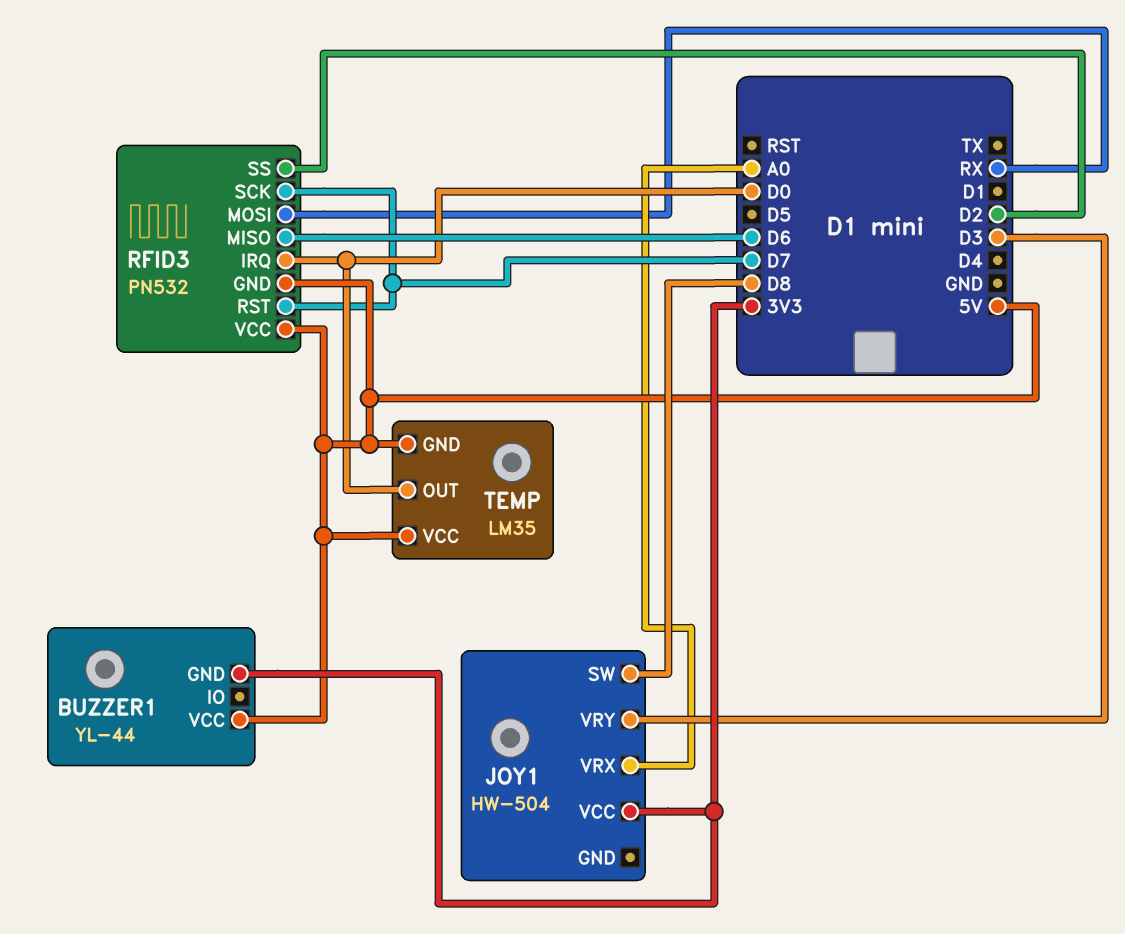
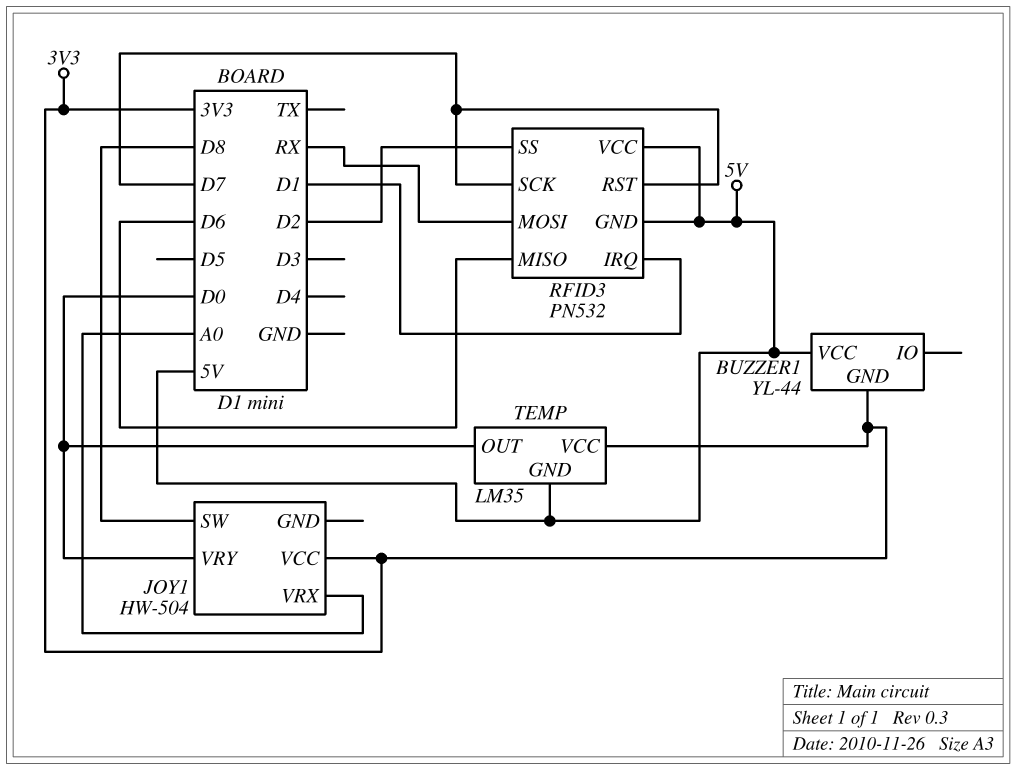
JOY1 pin VRY: D3 -> D0
RFID3 pin IRQ: D0 -> D1
TEMP pin VCC: 5V -> 3V3

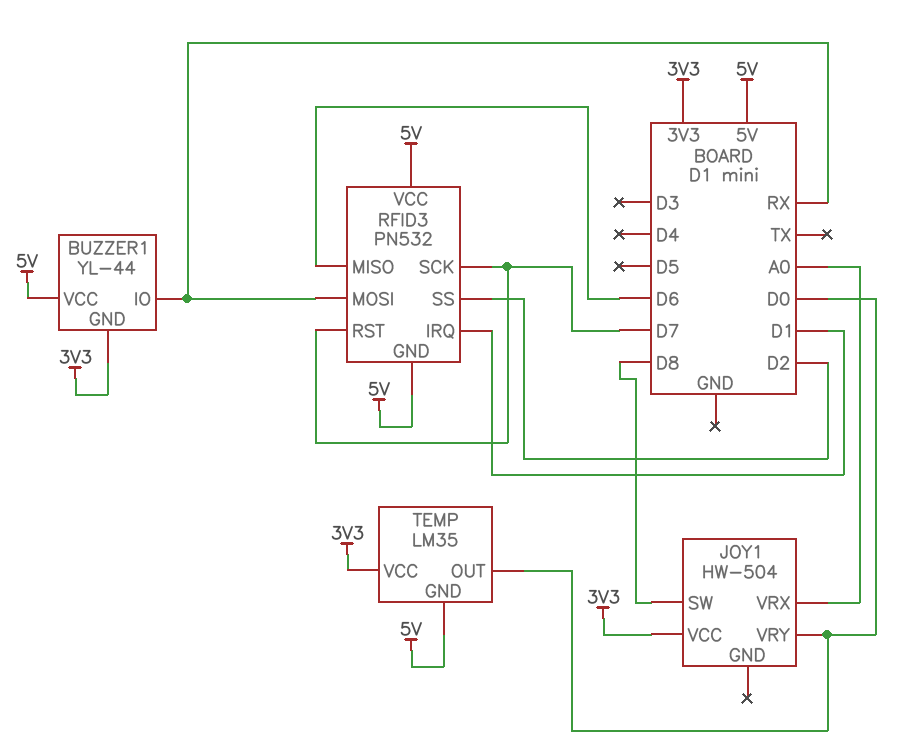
BUZZER1 pin IO: none -> RX

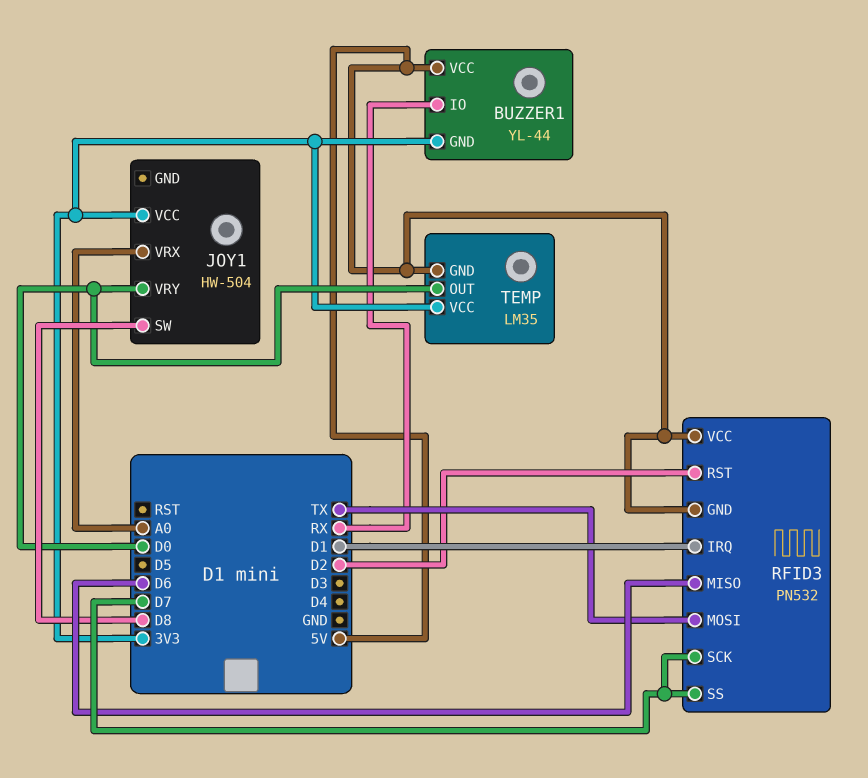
RFID3 pin MOSI: RX -> TX
RFID3 pin RST: D7 -> D2
RFID3 pin SS: D2 -> D7

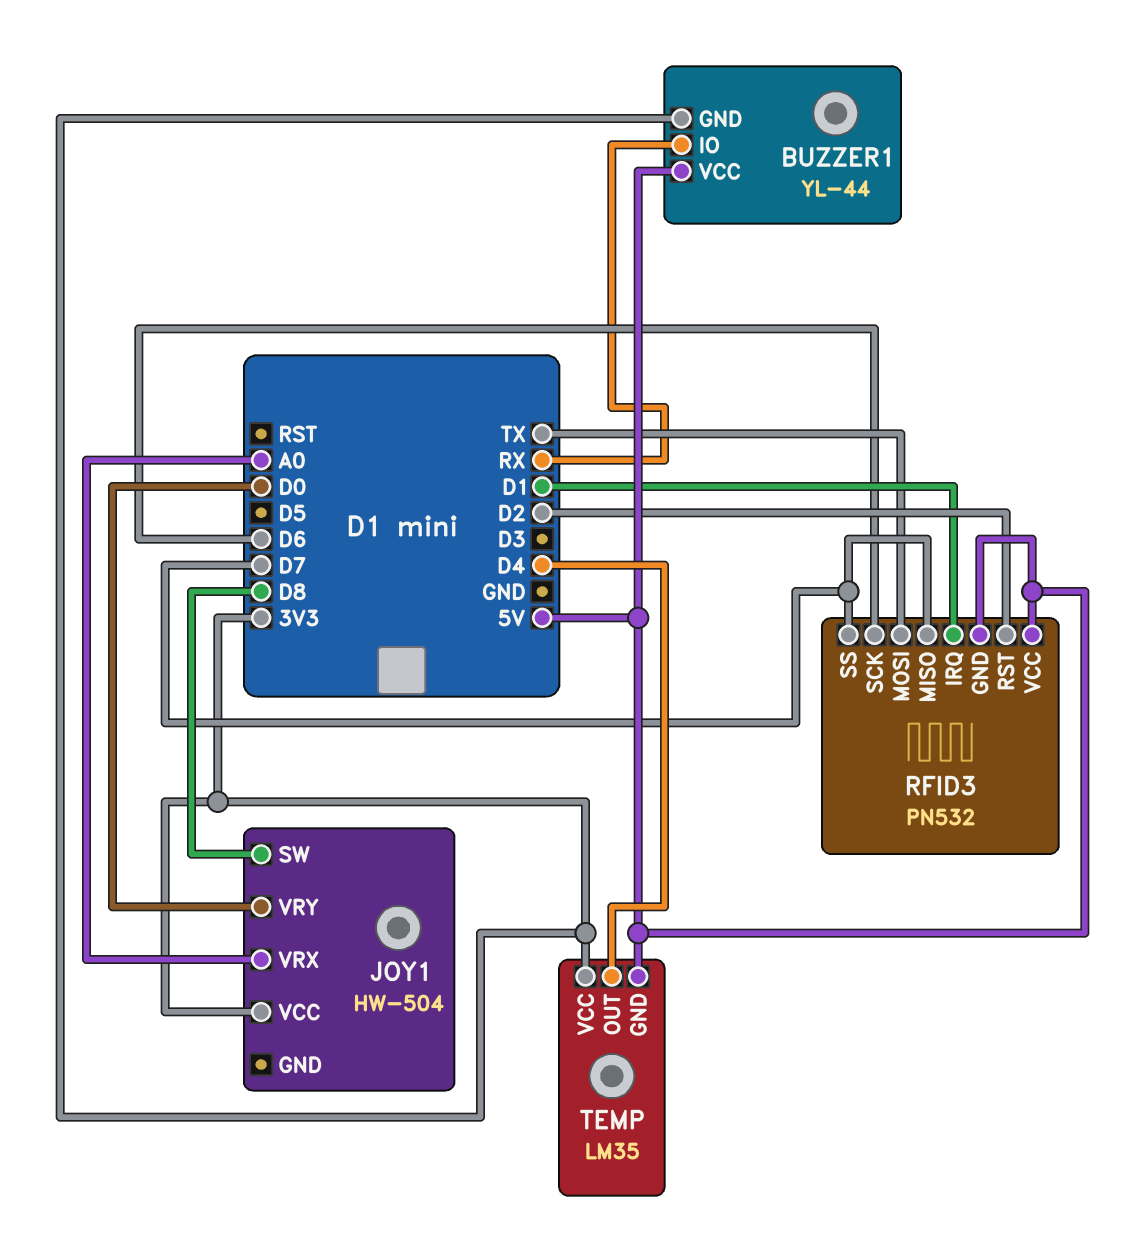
RFID3 pin MISO: D6 -> D7
RFID3 pin SCK: D7 -> D6
TEMP pin OUT: D0 -> D4

